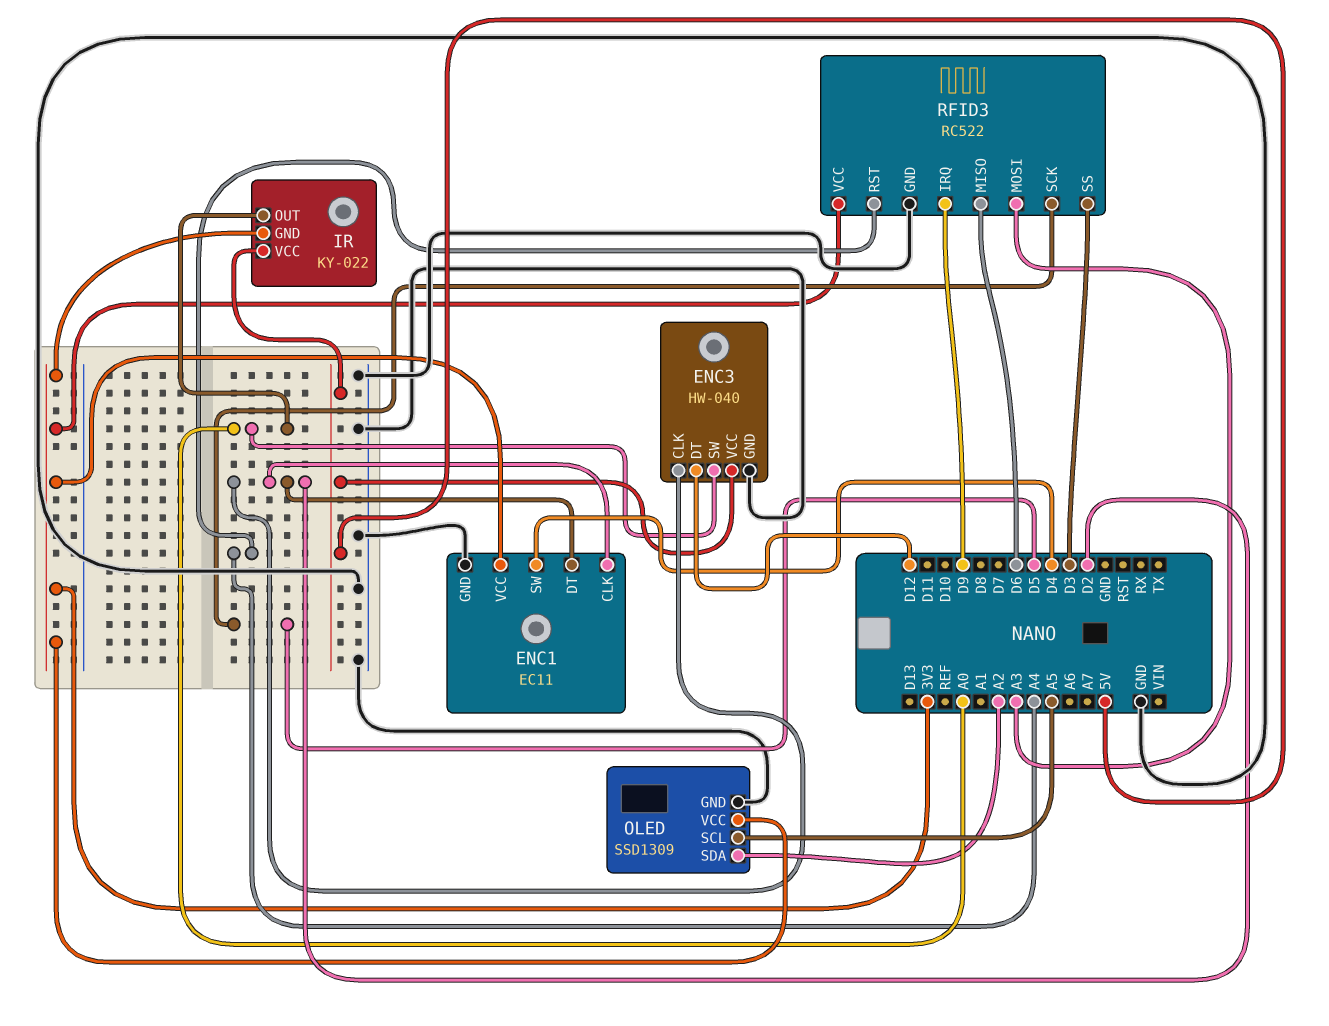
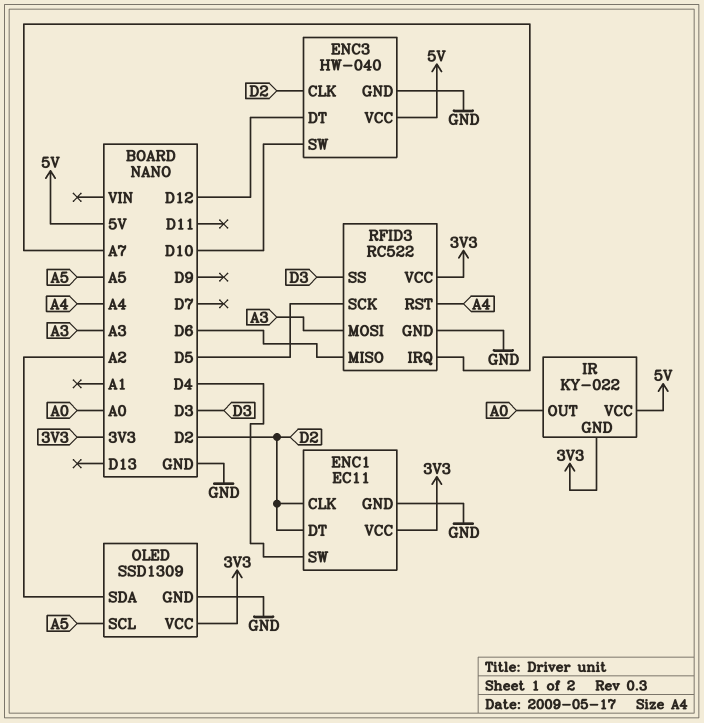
ENC3 pin SW: A0 -> D10
RFID3 pin IRQ: D9 -> A7

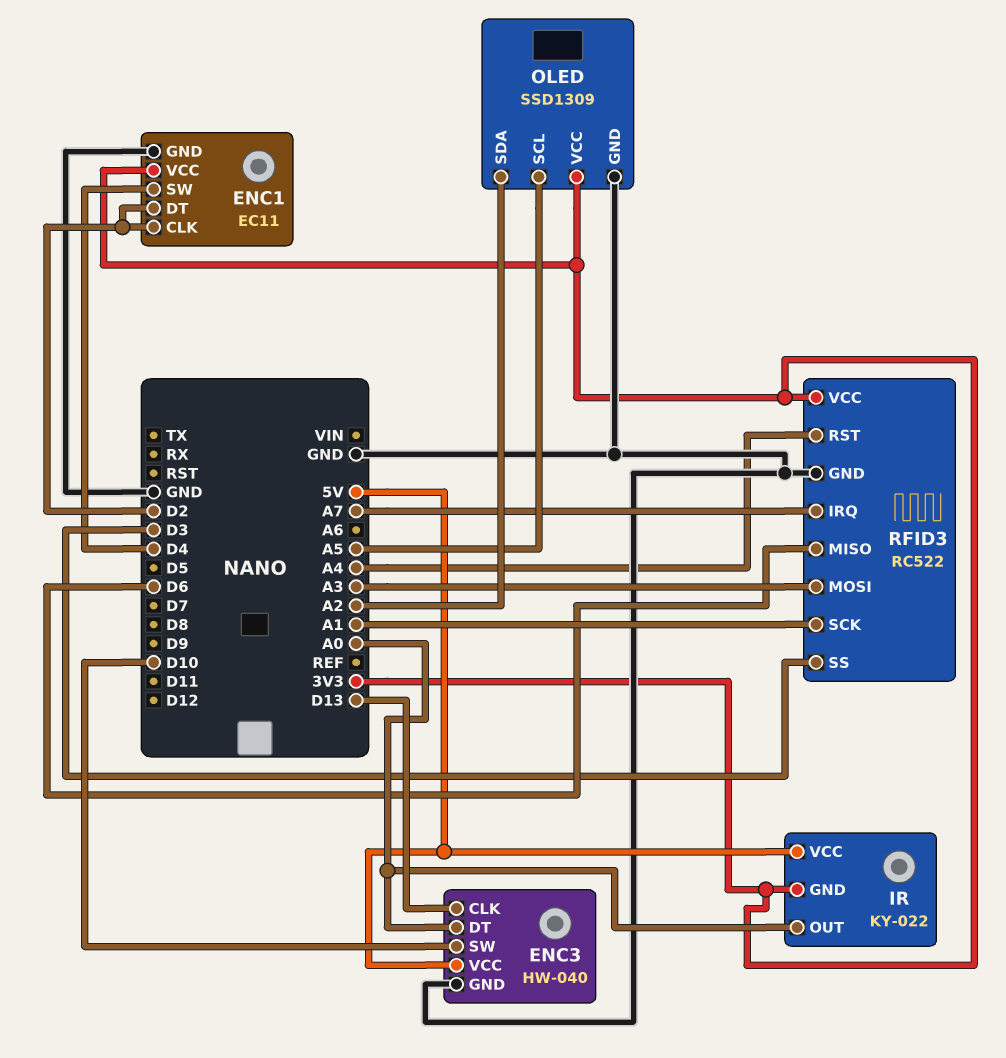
ENC3 pin CLK: D2 -> D13
ENC3 pin DT: D12 -> A0
RFID3 pin SCK: D5 -> A1

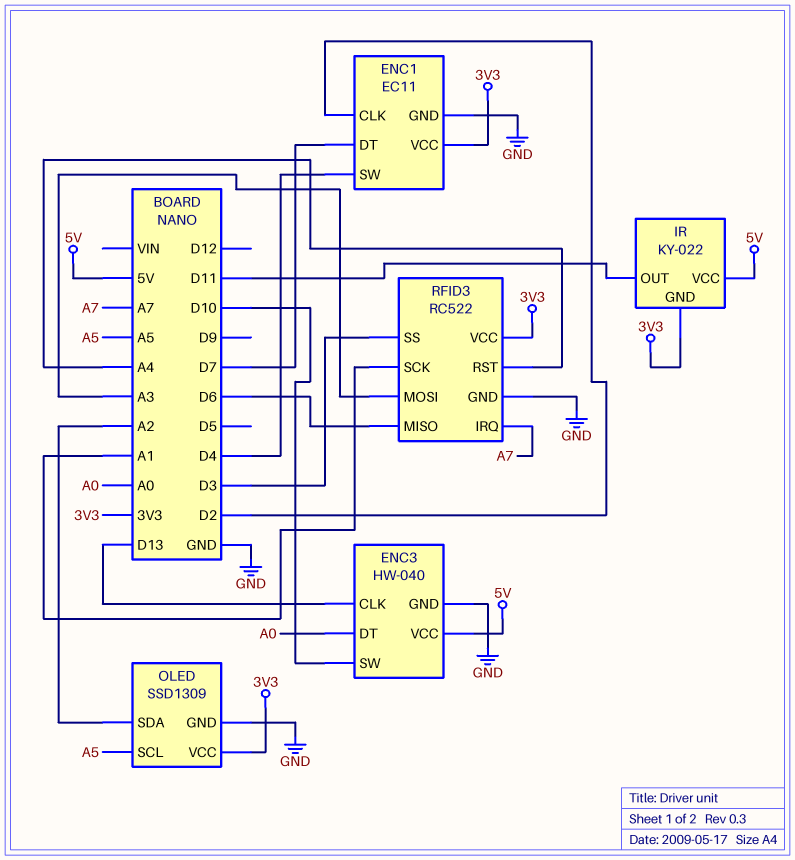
ENC1 pin DT: D2 -> D7
IR pin OUT: A0 -> D11

